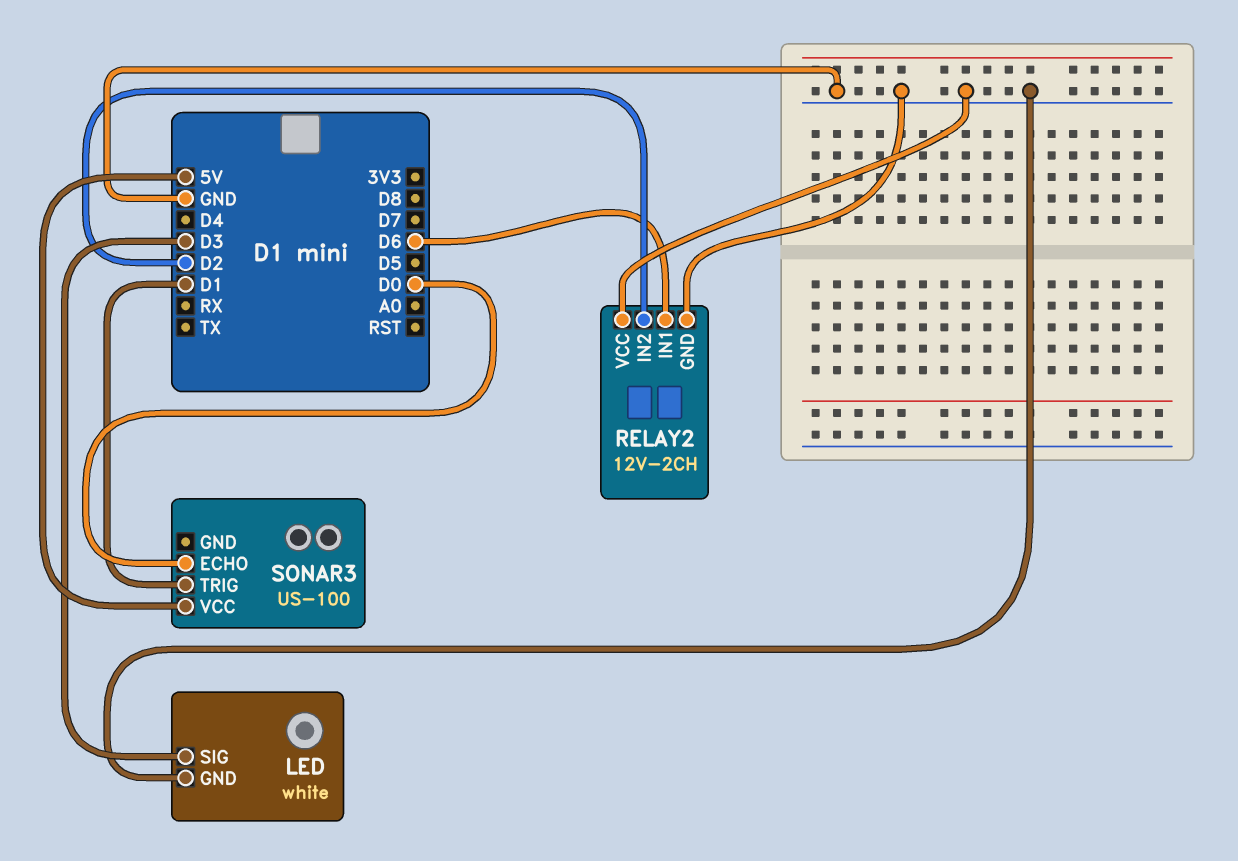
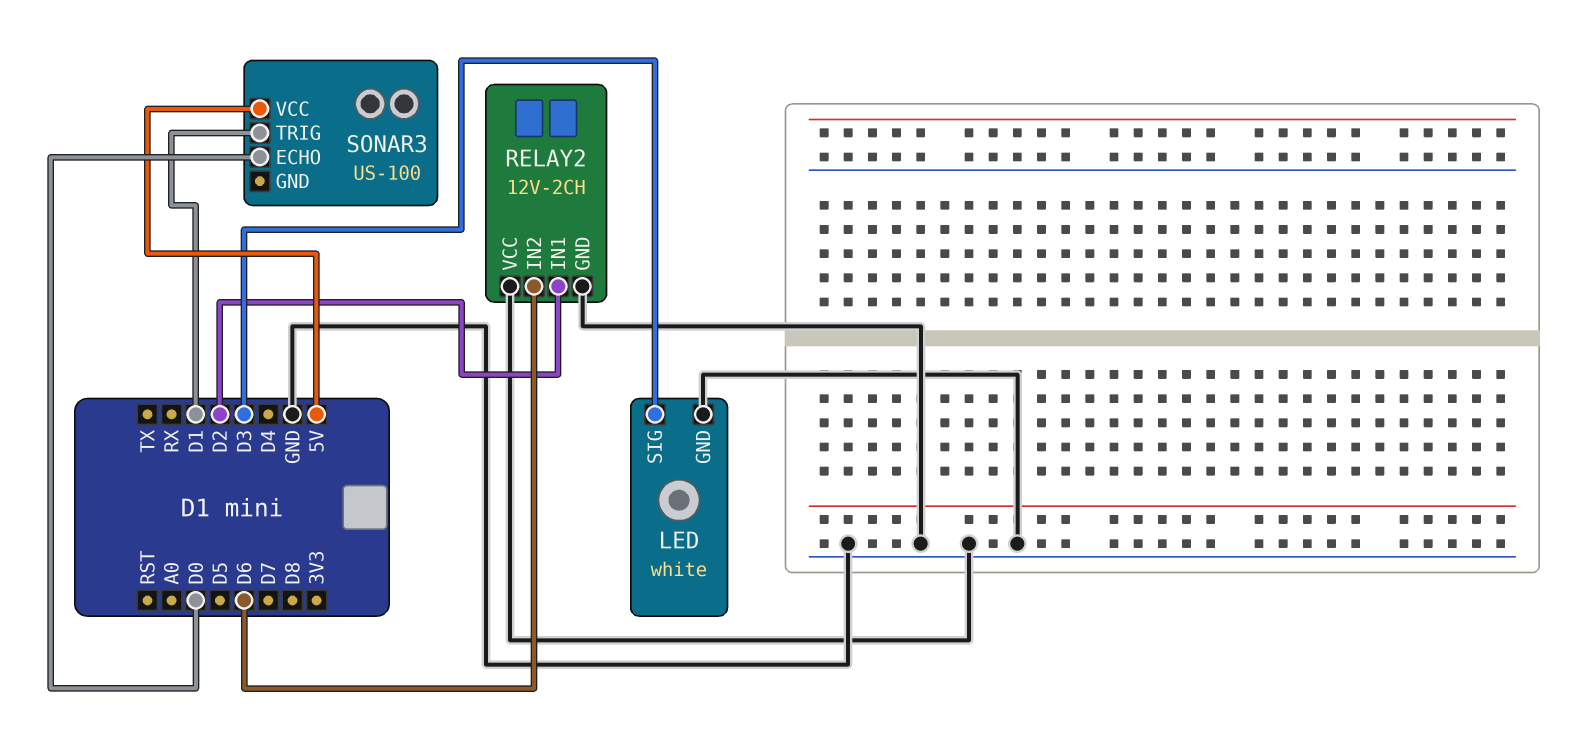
RELAY2 pin IN1: D6 -> D2
RELAY2 pin IN2: D2 -> D6

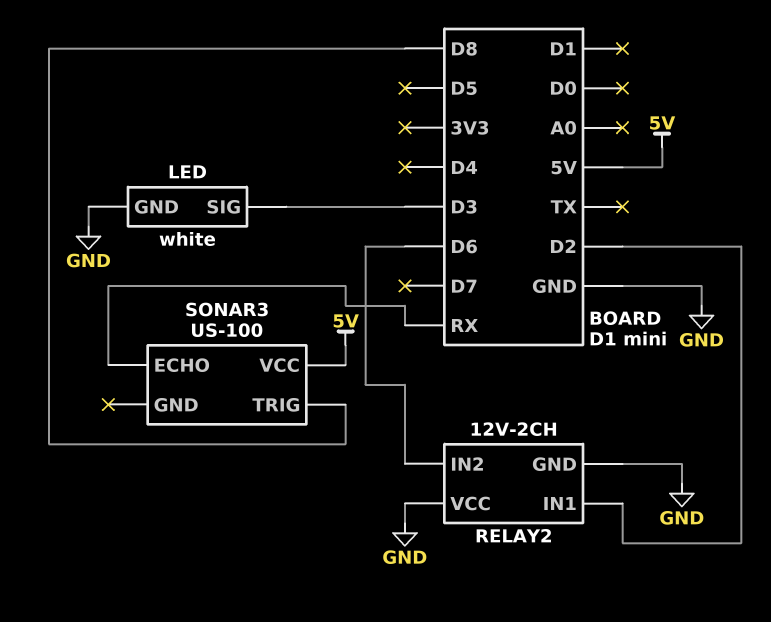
SONAR3 pin ECHO: D0 -> RX
SONAR3 pin TRIG: D1 -> D8

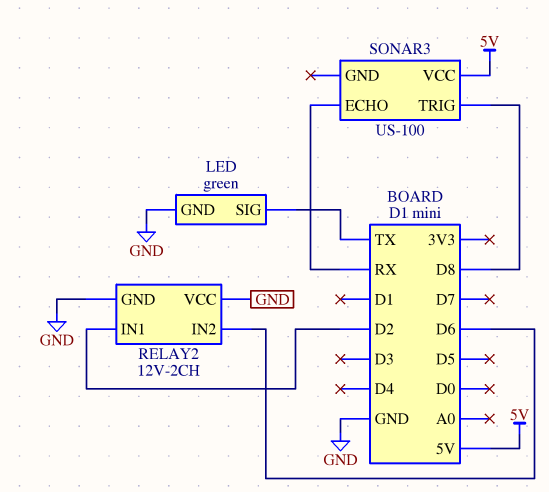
LED: white -> green
LED pin SIG: D3 -> TX

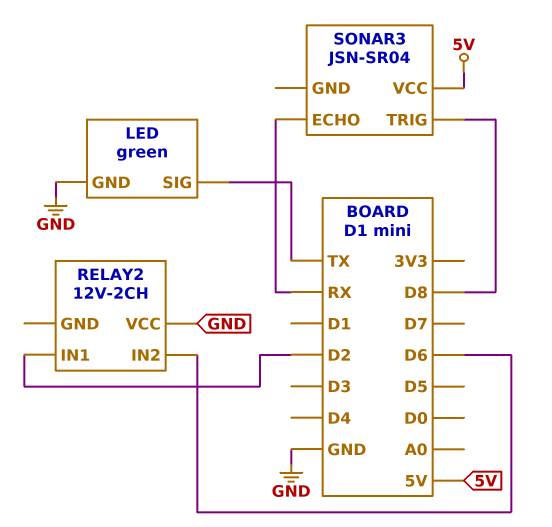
RELAY2 pin GND: GND -> none
SONAR3: US-100 -> JSN-SR04

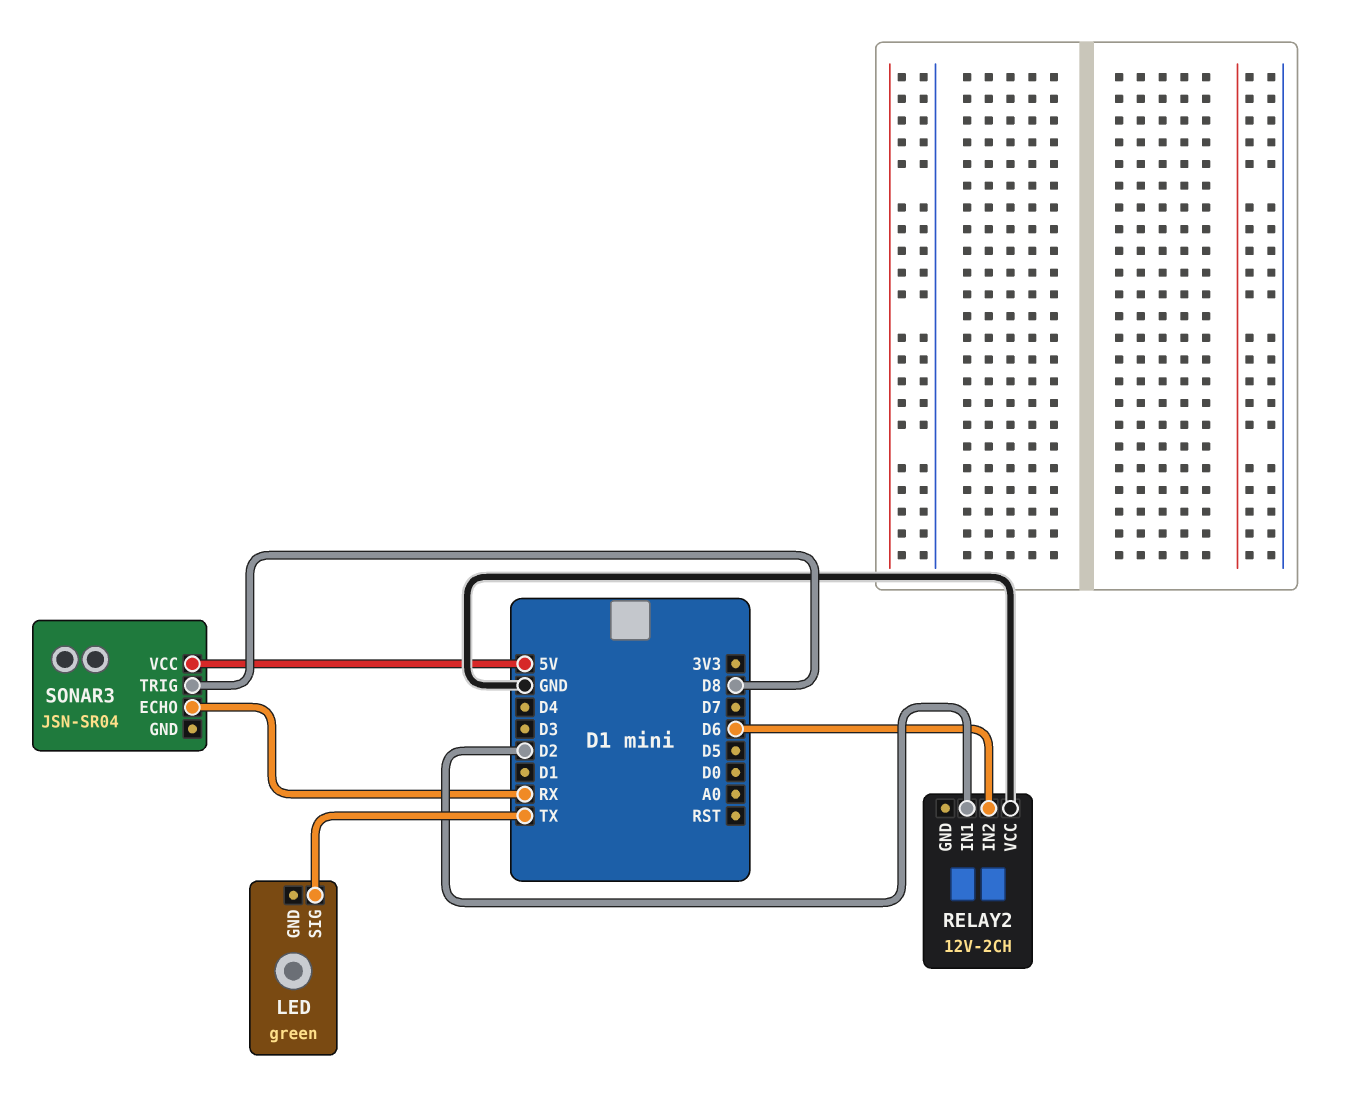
LED pin GND: GND -> none

